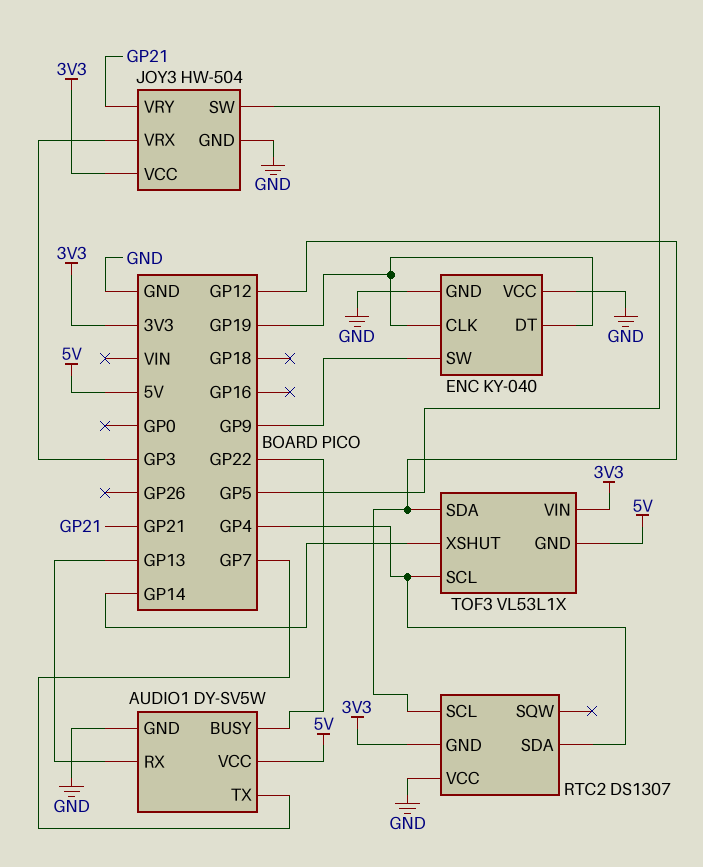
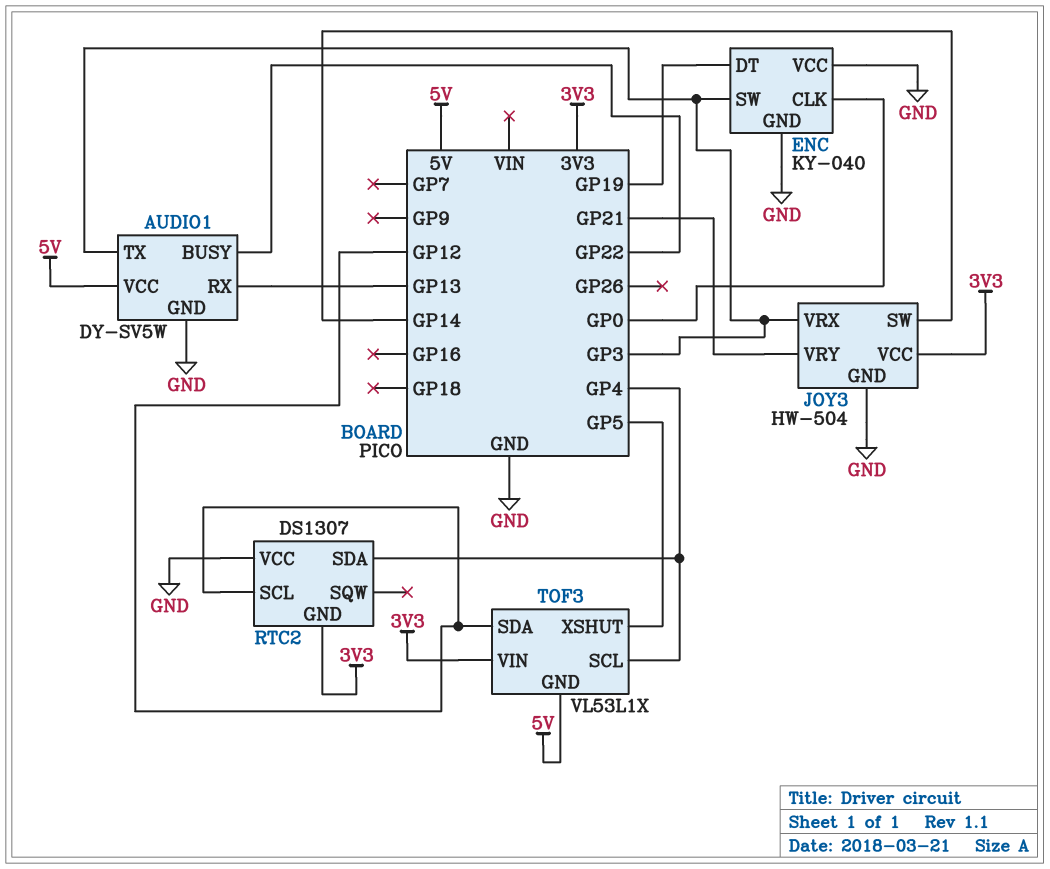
AUDIO1 pin TX: GP7 -> GP3
ENC pin CLK: GP19 -> GP0
ENC pin SW: GP9 -> GP3
JOY3 pin SW: GP5 -> GP14
TOF3 pin XSHUT: GP14 -> GP5

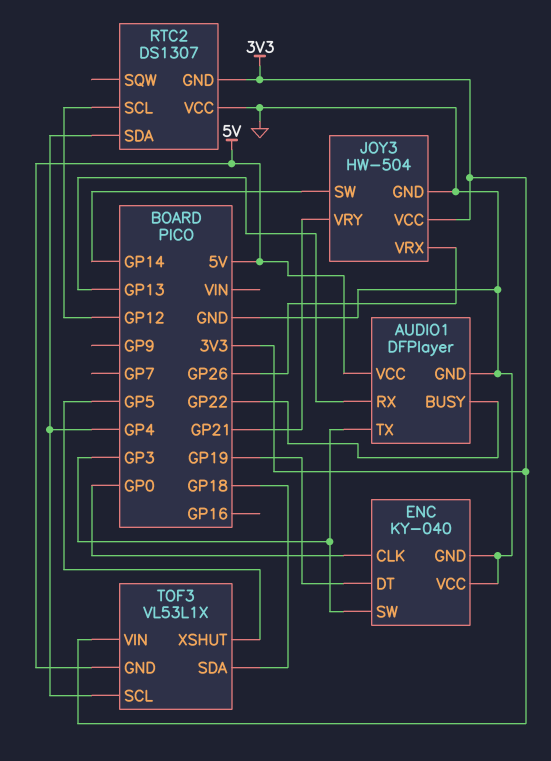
AUDIO1: DY-SV5W -> DFPlayer
JOY3 pin VRX: GP3 -> GP26
TOF3 pin SDA: GP12 -> GP18

